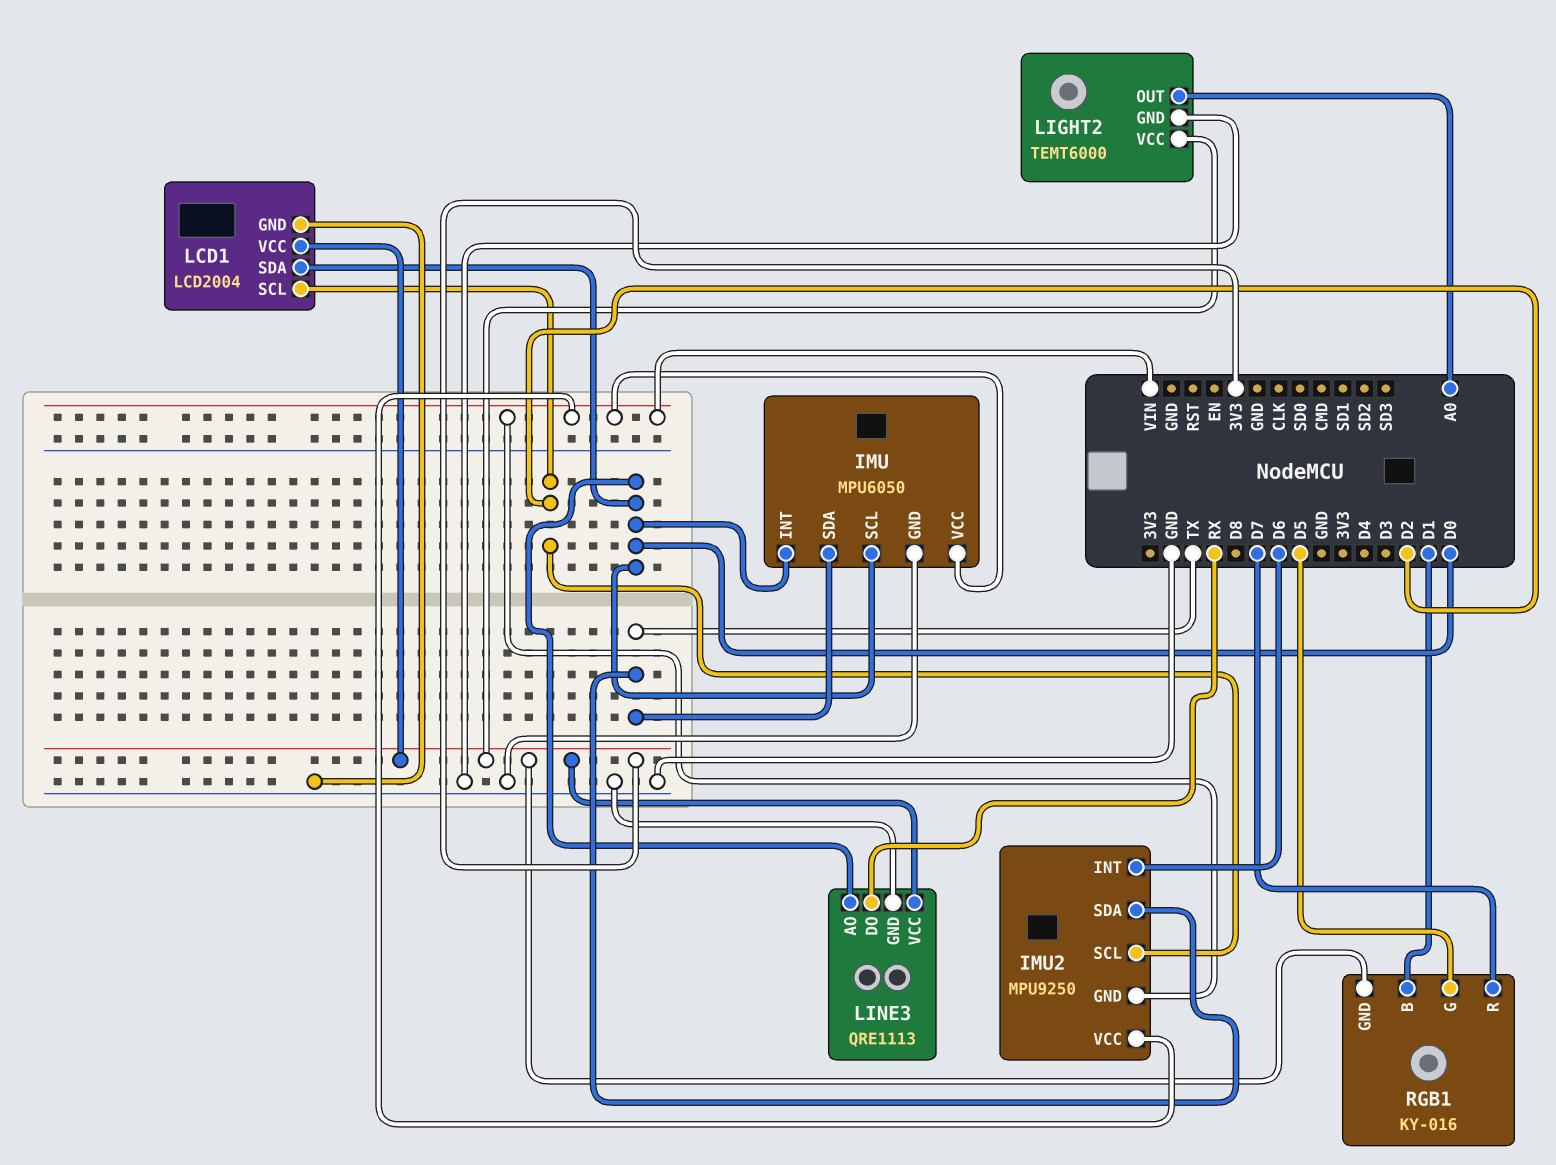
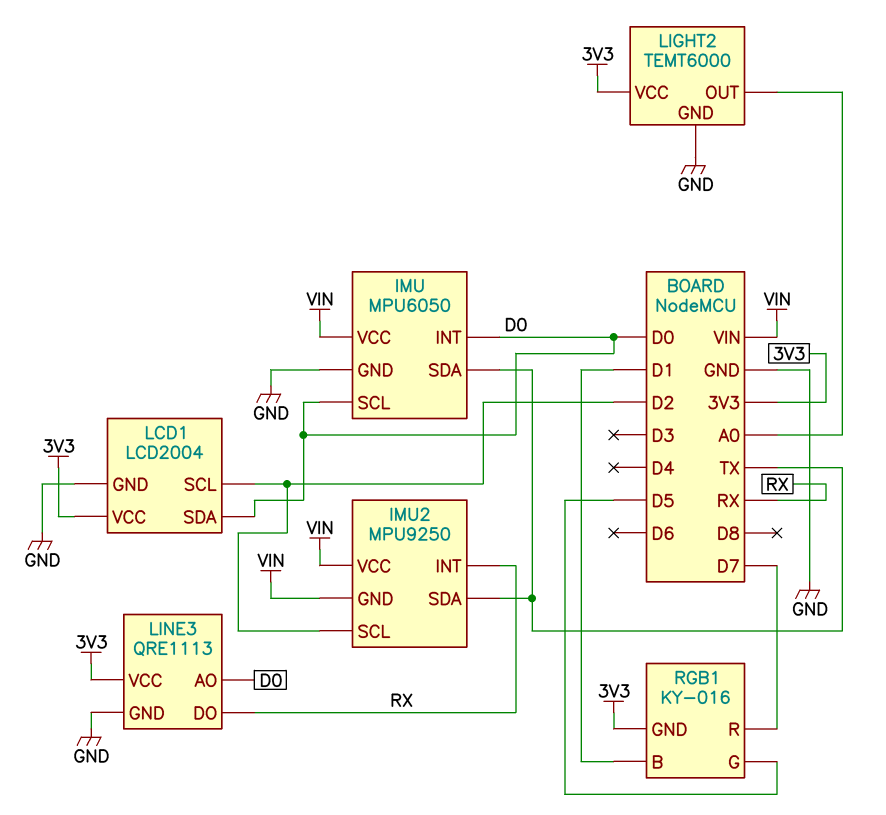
IMU2 pin INT: D6 -> RX

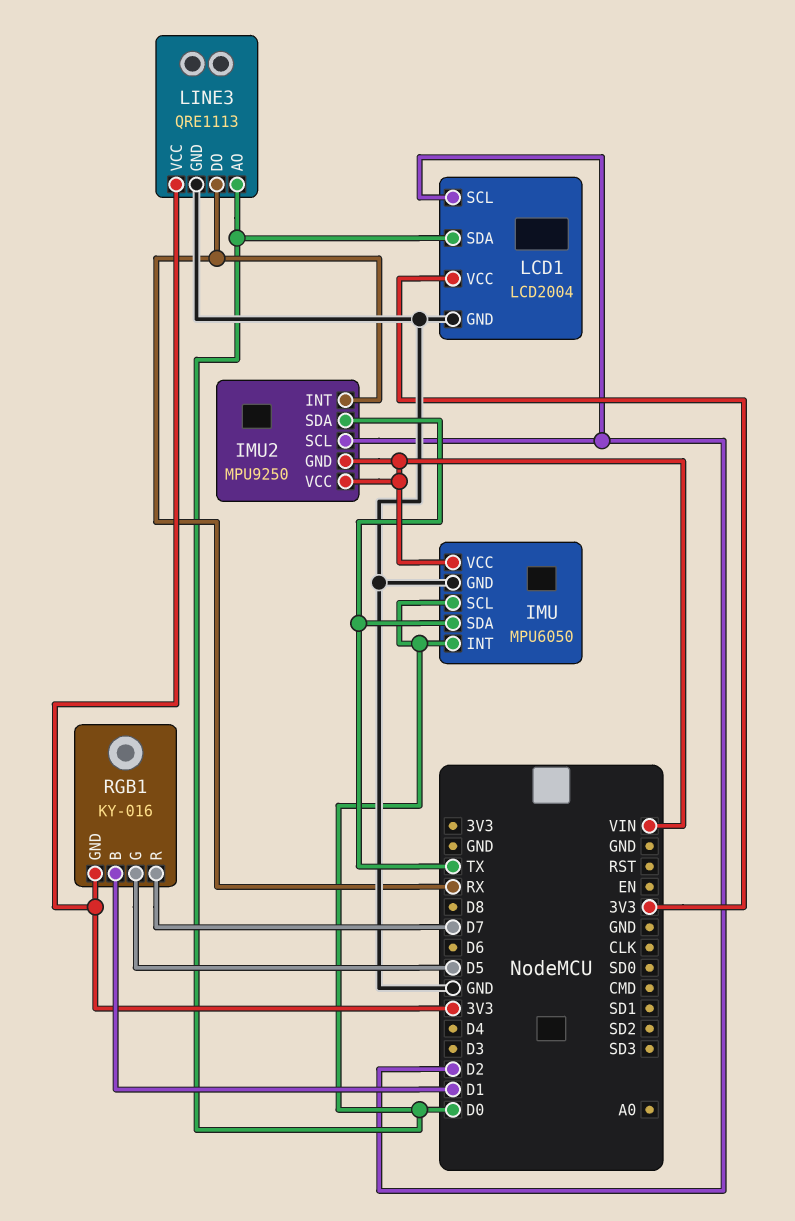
LIGHT2: TEMT6000 -> none
LIGHT2 pin GND: GND -> none
LIGHT2 pin OUT: A0 -> none
LIGHT2 pin VCC: 3V3 -> none

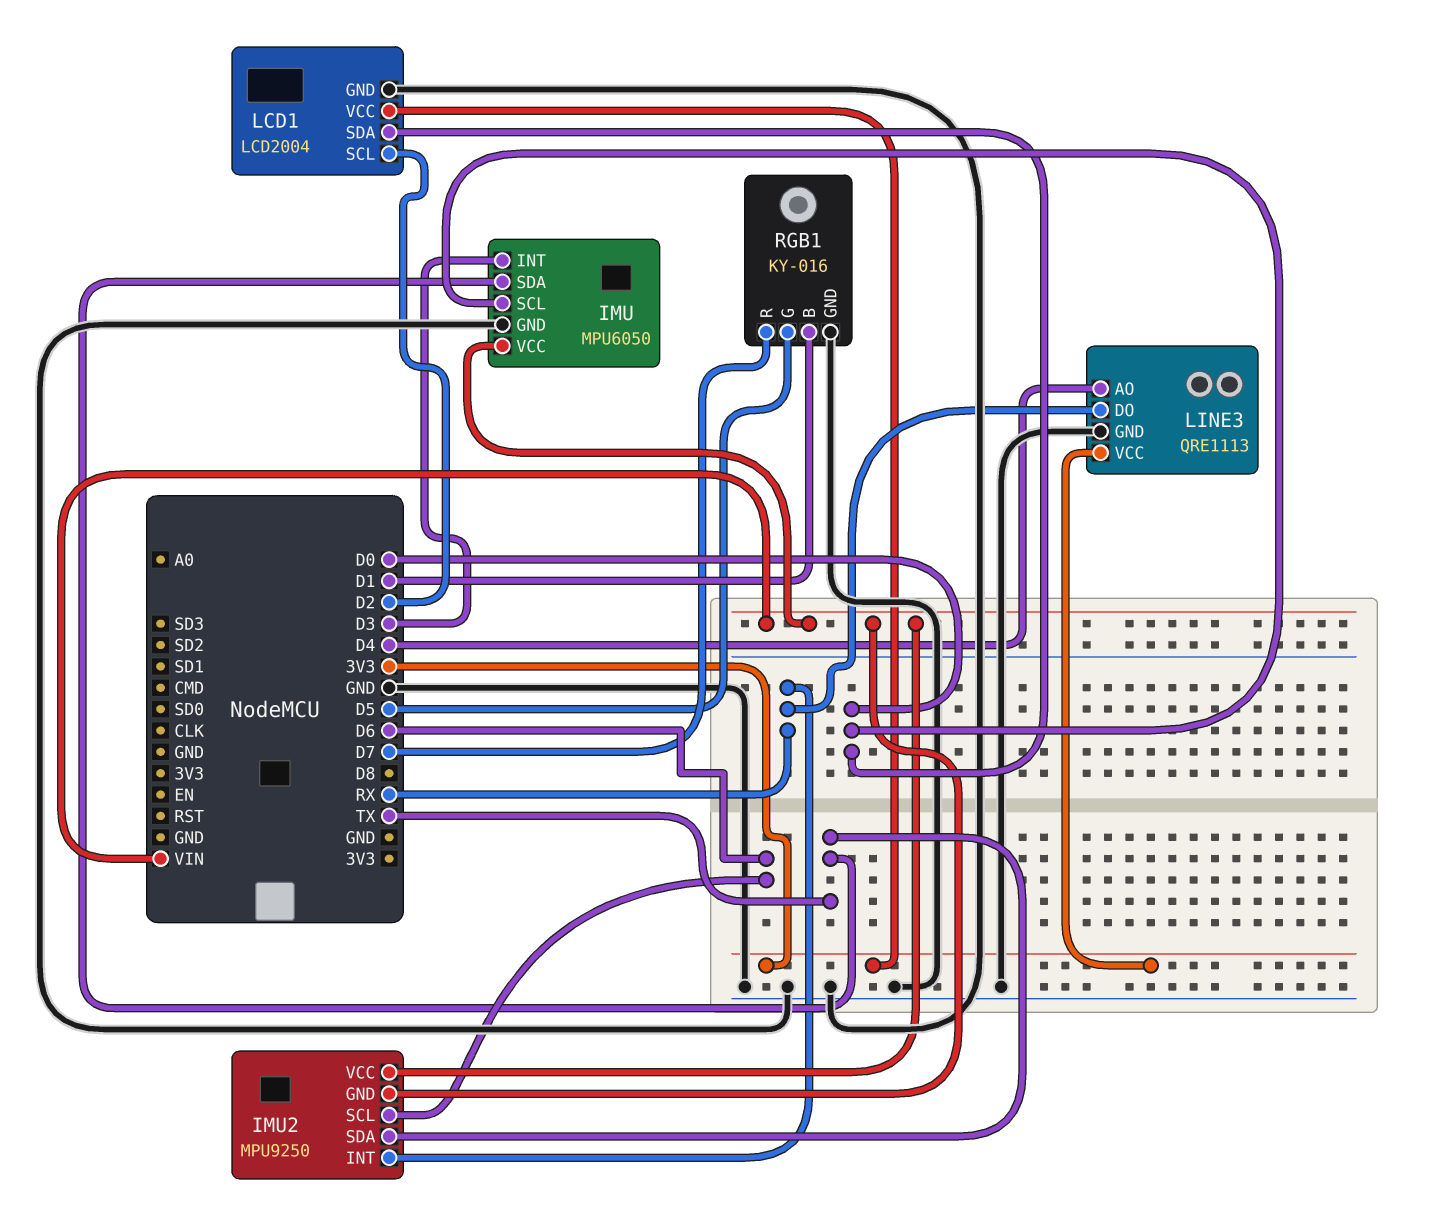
IMU pin INT: D0 -> D3
IMU2 pin SCL: D2 -> D6
LINE3 pin AO: D0 -> D4
RGB1 pin GND: 3V3 -> GND

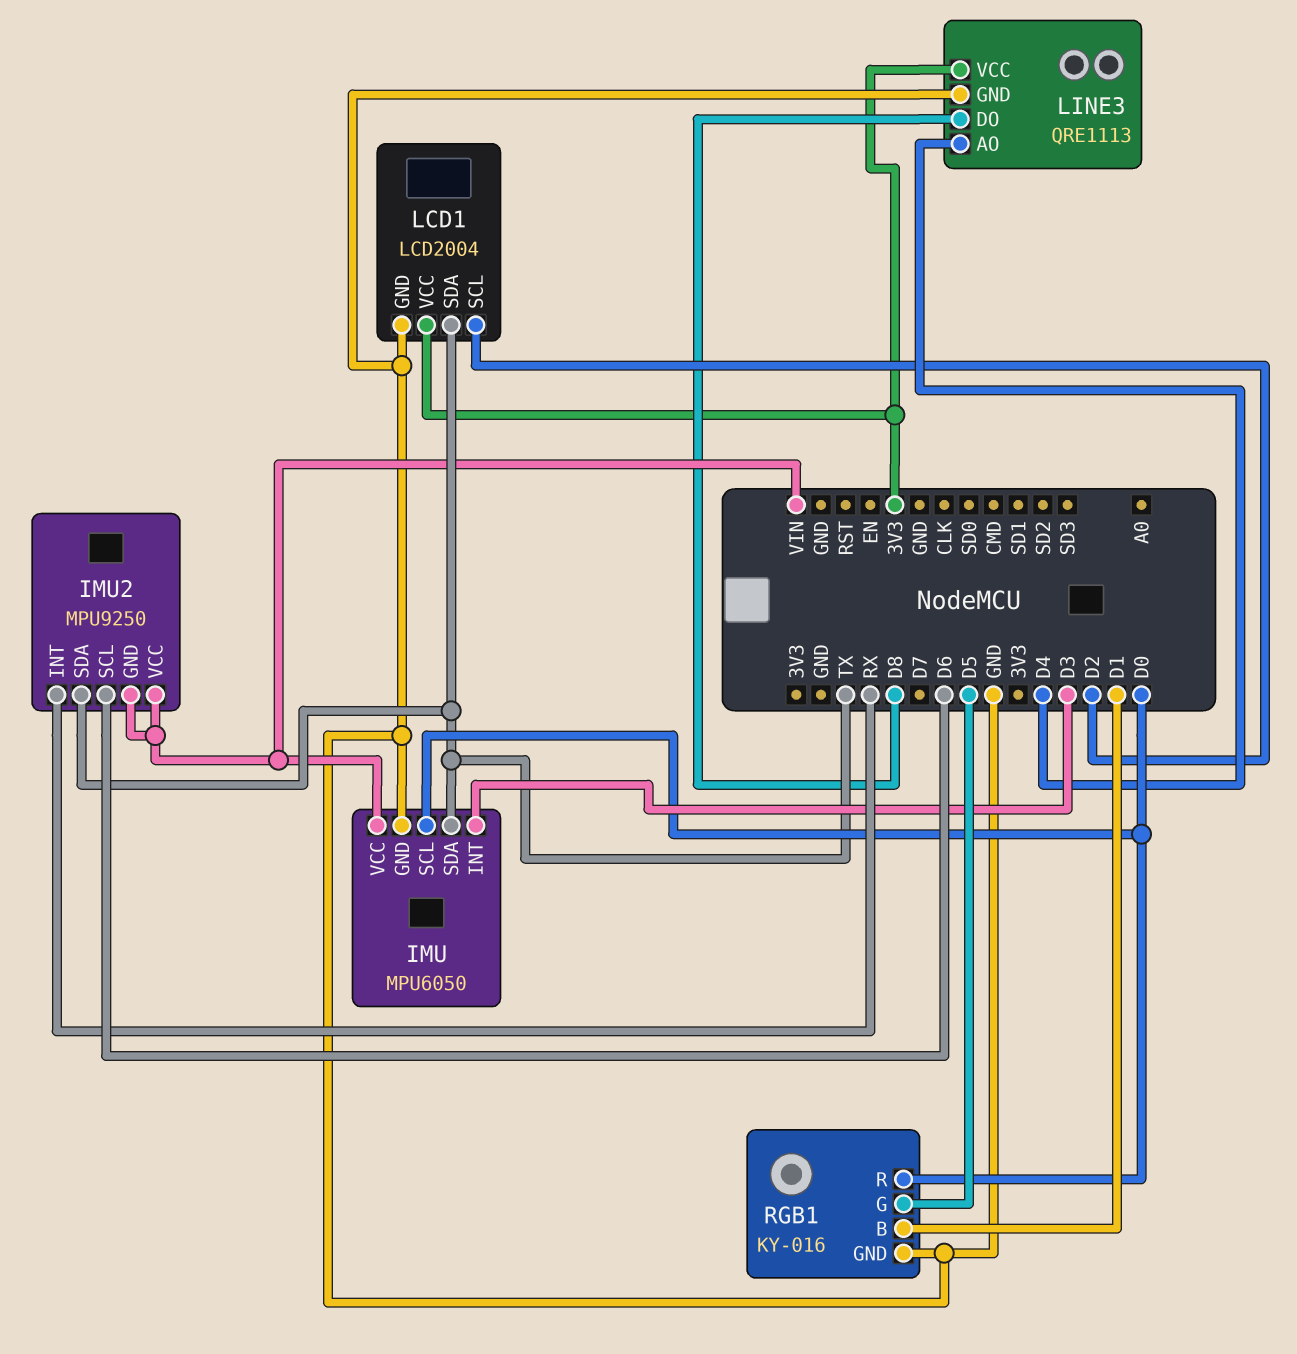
LCD1 pin SDA: D0 -> TX
LINE3 pin DO: RX -> D8
RGB1 pin R: D7 -> D0

